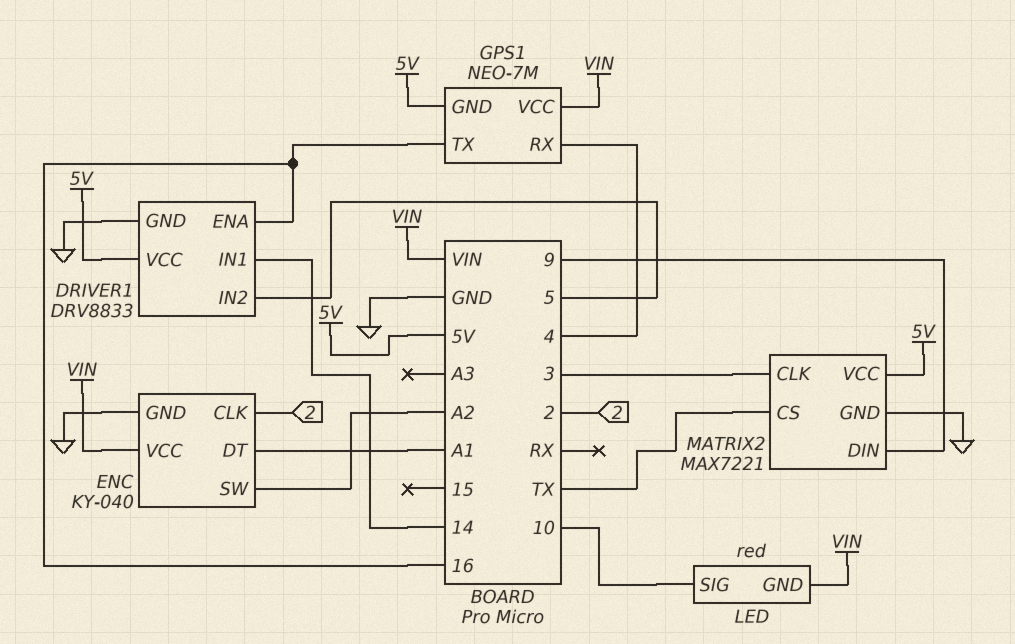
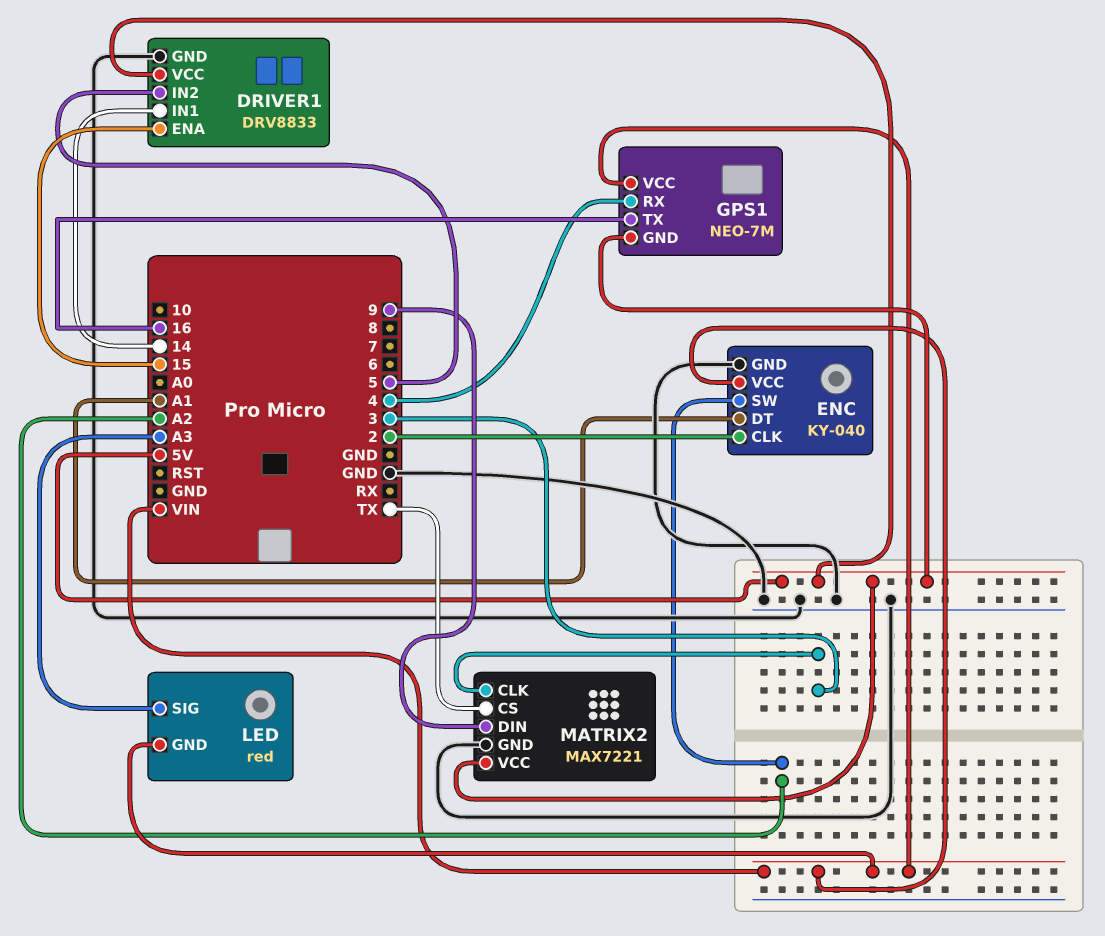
DRIVER1 pin ENA: 16 -> 15
LED pin SIG: 10 -> A3

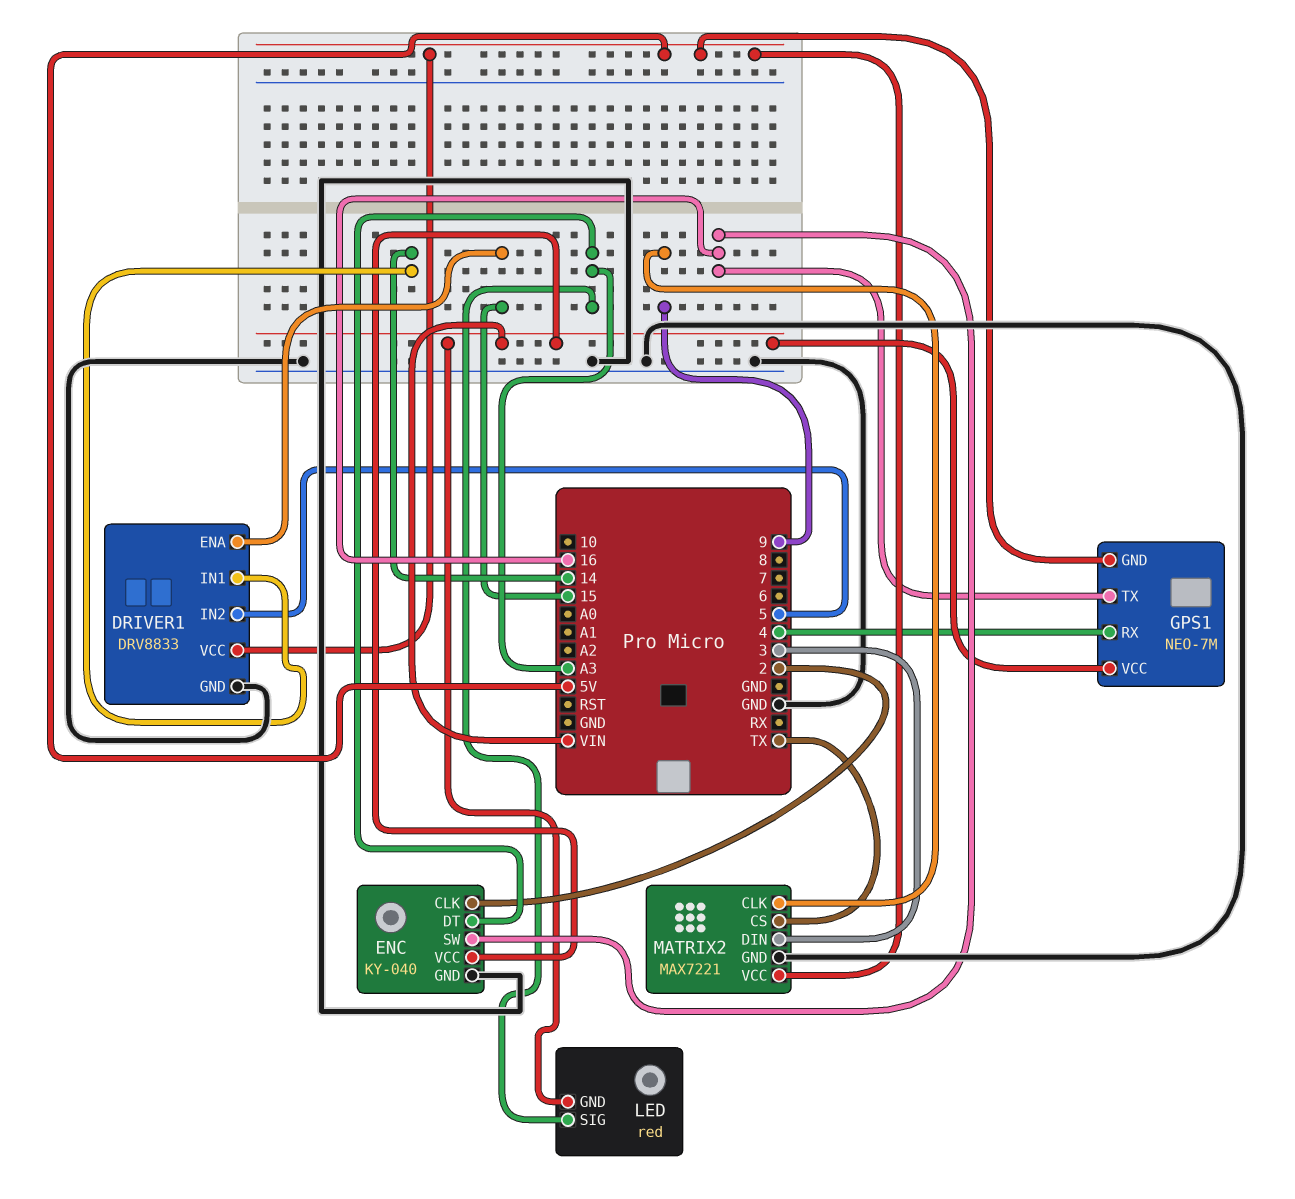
ENC pin DT: A1 -> A3
ENC pin SW: A2 -> 16
MATRIX2 pin CLK: 3 -> 9
MATRIX2 pin DIN: 9 -> 3

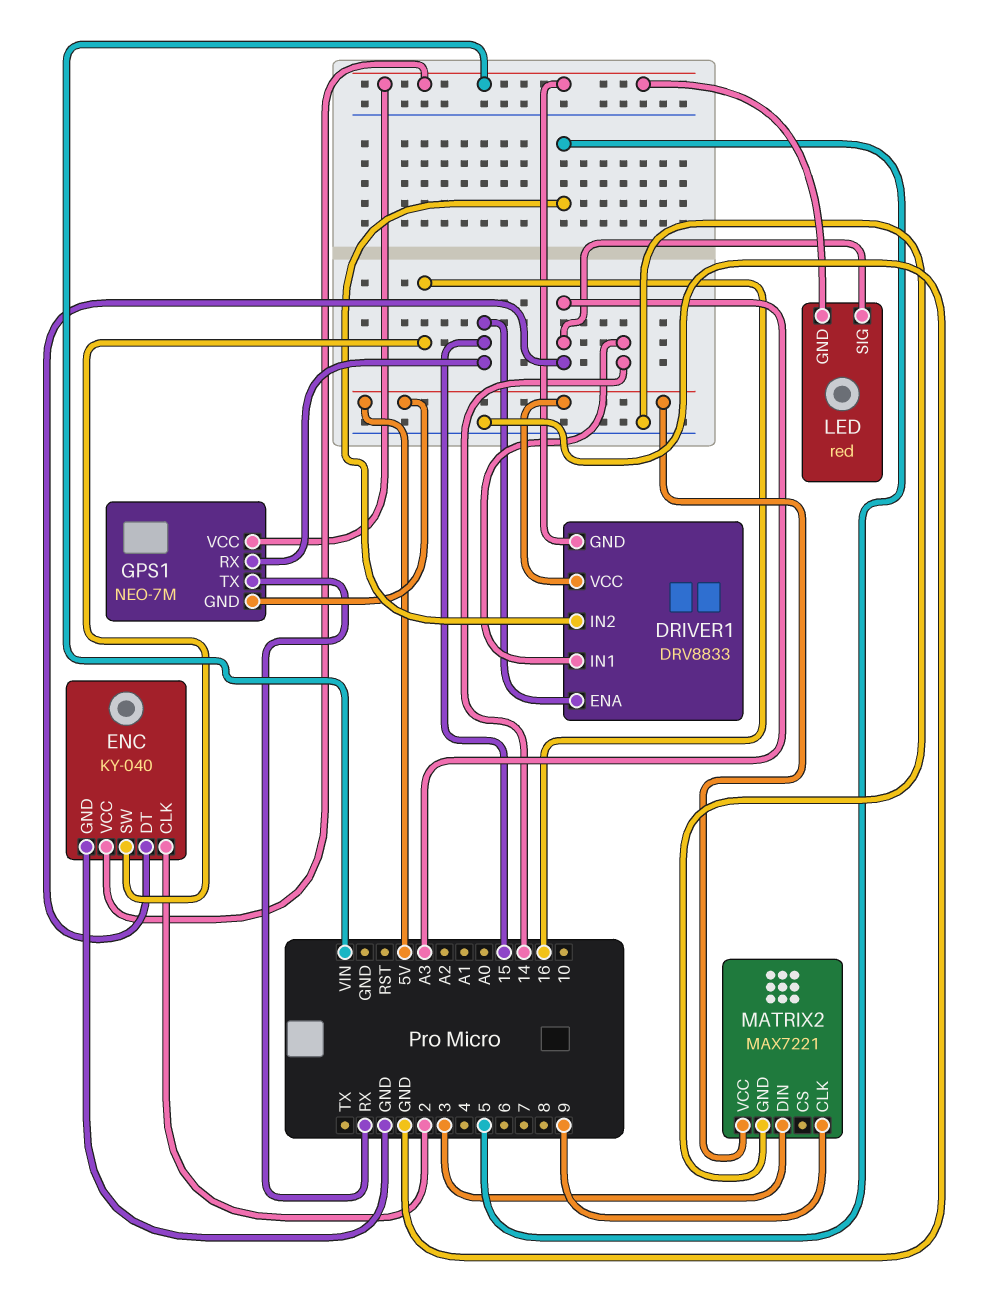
DRIVER1 pin GND: GND -> VIN
GPS1 pin RX: 4 -> 15
GPS1 pin TX: 16 -> RX
MATRIX2 pin CS: TX -> none

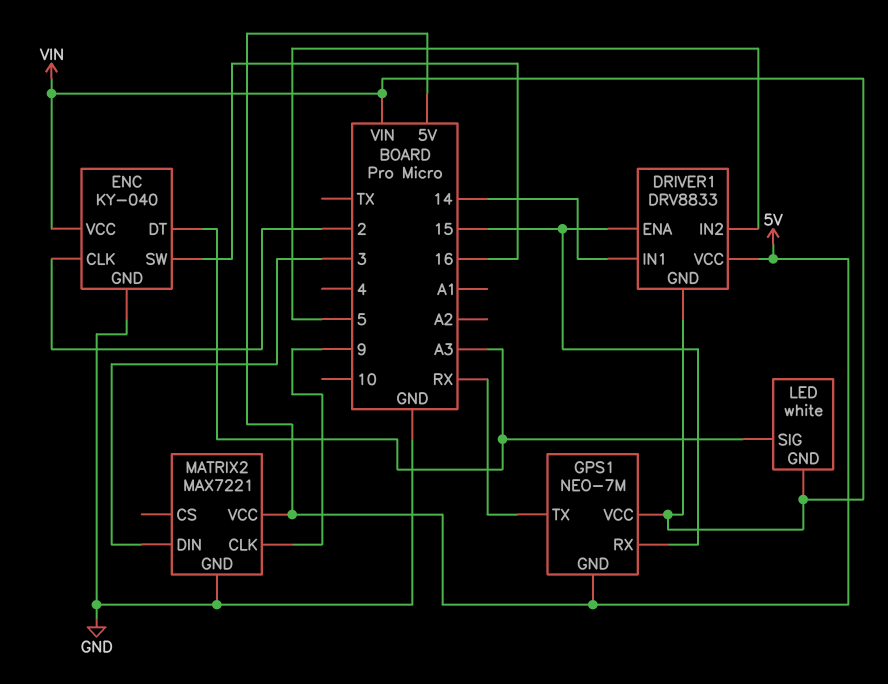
LED: red -> white

